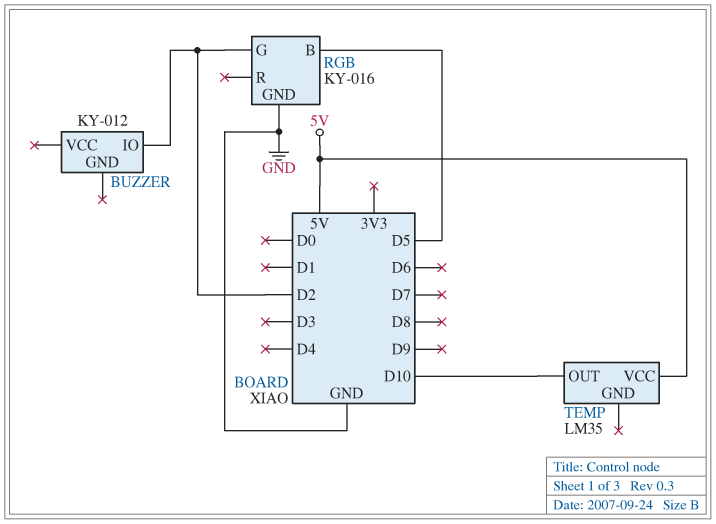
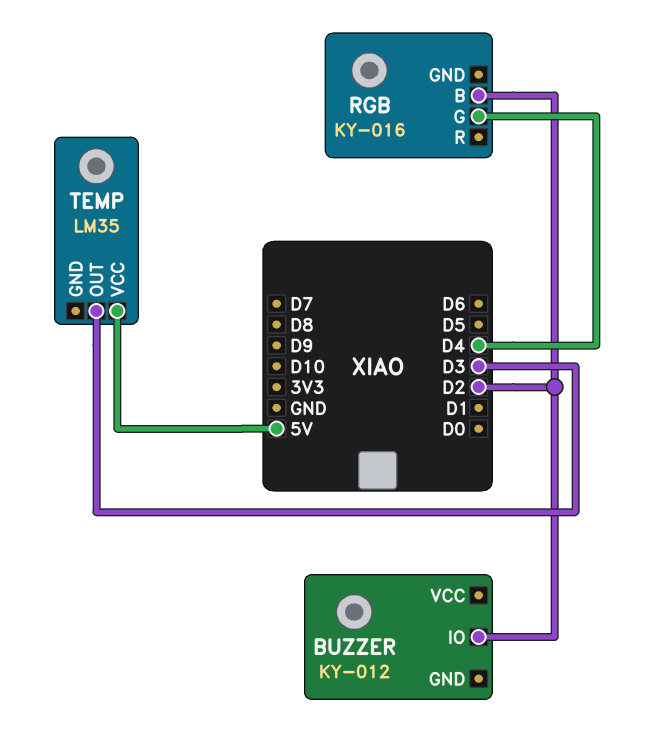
RGB pin B: D5 -> D2
RGB pin G: D2 -> D4
RGB pin GND: GND -> none
TEMP pin OUT: D10 -> D3

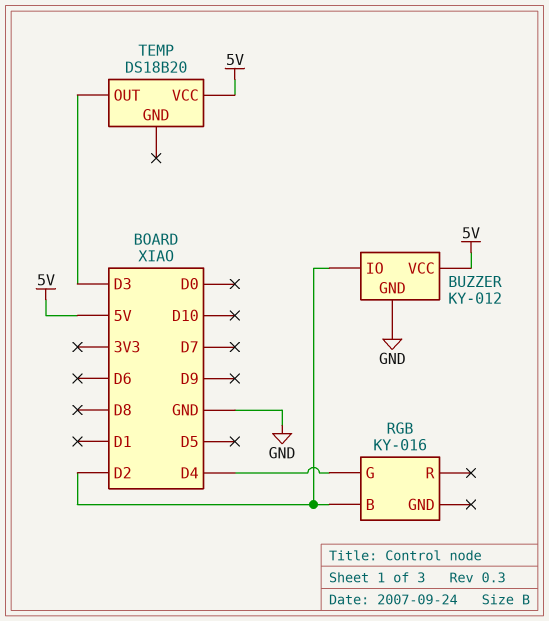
BUZZER pin GND: none -> GND
BUZZER pin VCC: none -> 5V
TEMP: LM35 -> DS18B20

